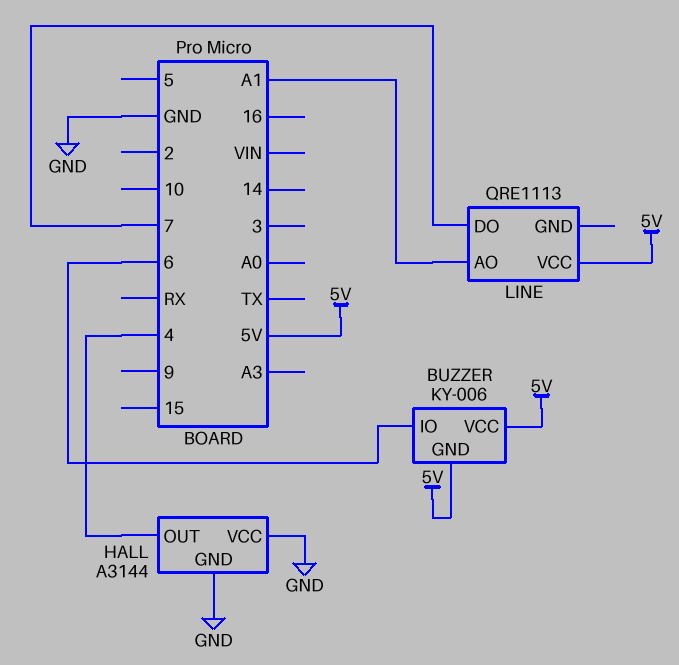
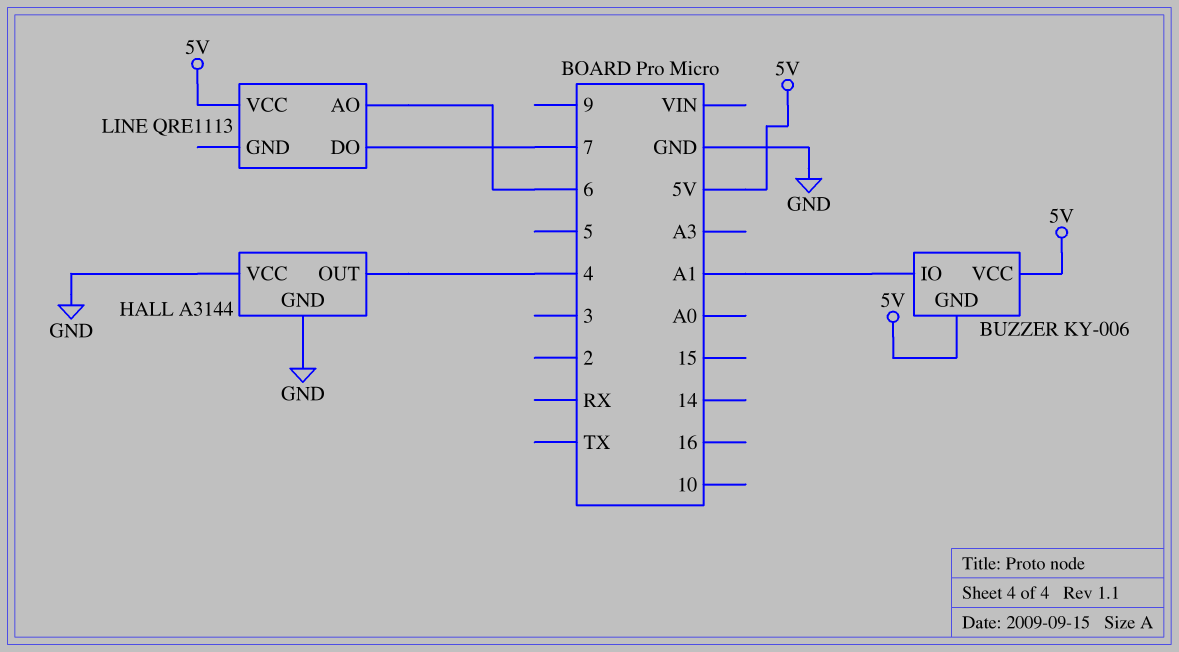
BUZZER pin IO: 6 -> A1
LINE pin AO: A1 -> 6

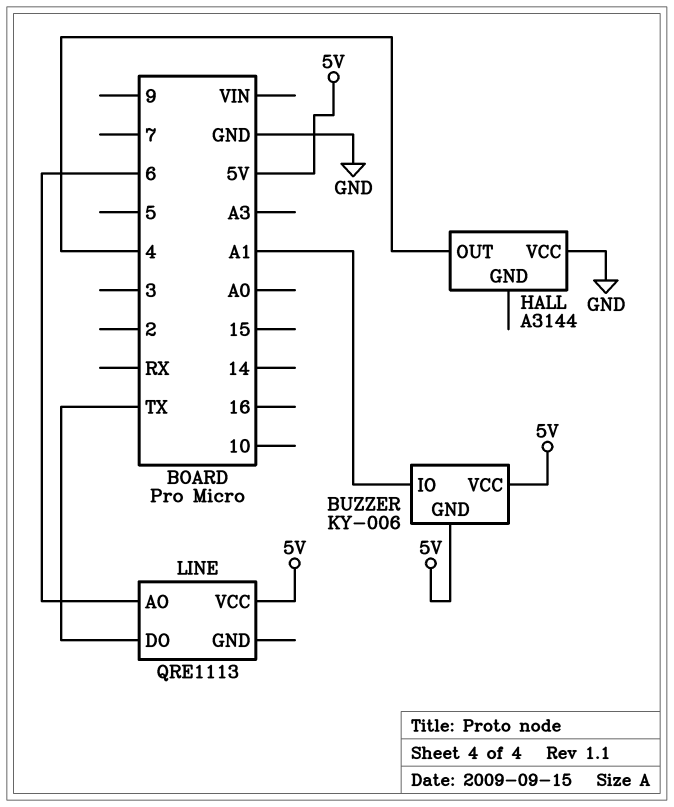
HALL pin GND: GND -> none
LINE pin DO: 7 -> TX

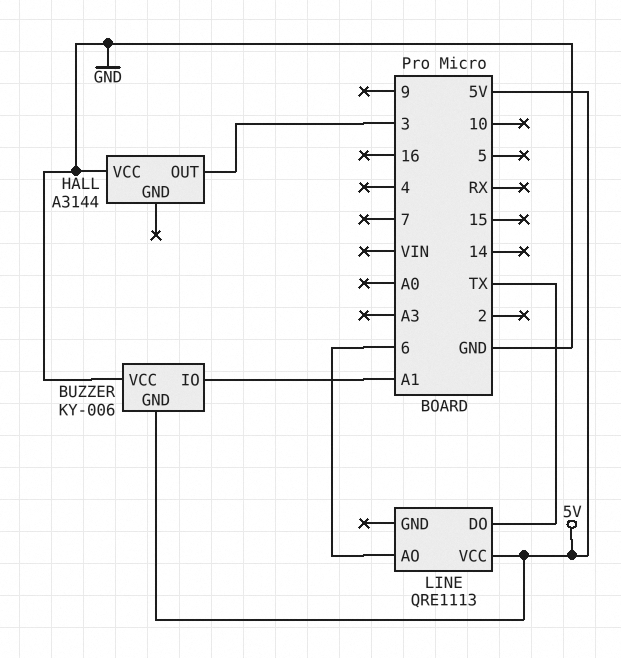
BUZZER pin VCC: 5V -> GND
HALL pin OUT: 4 -> 3

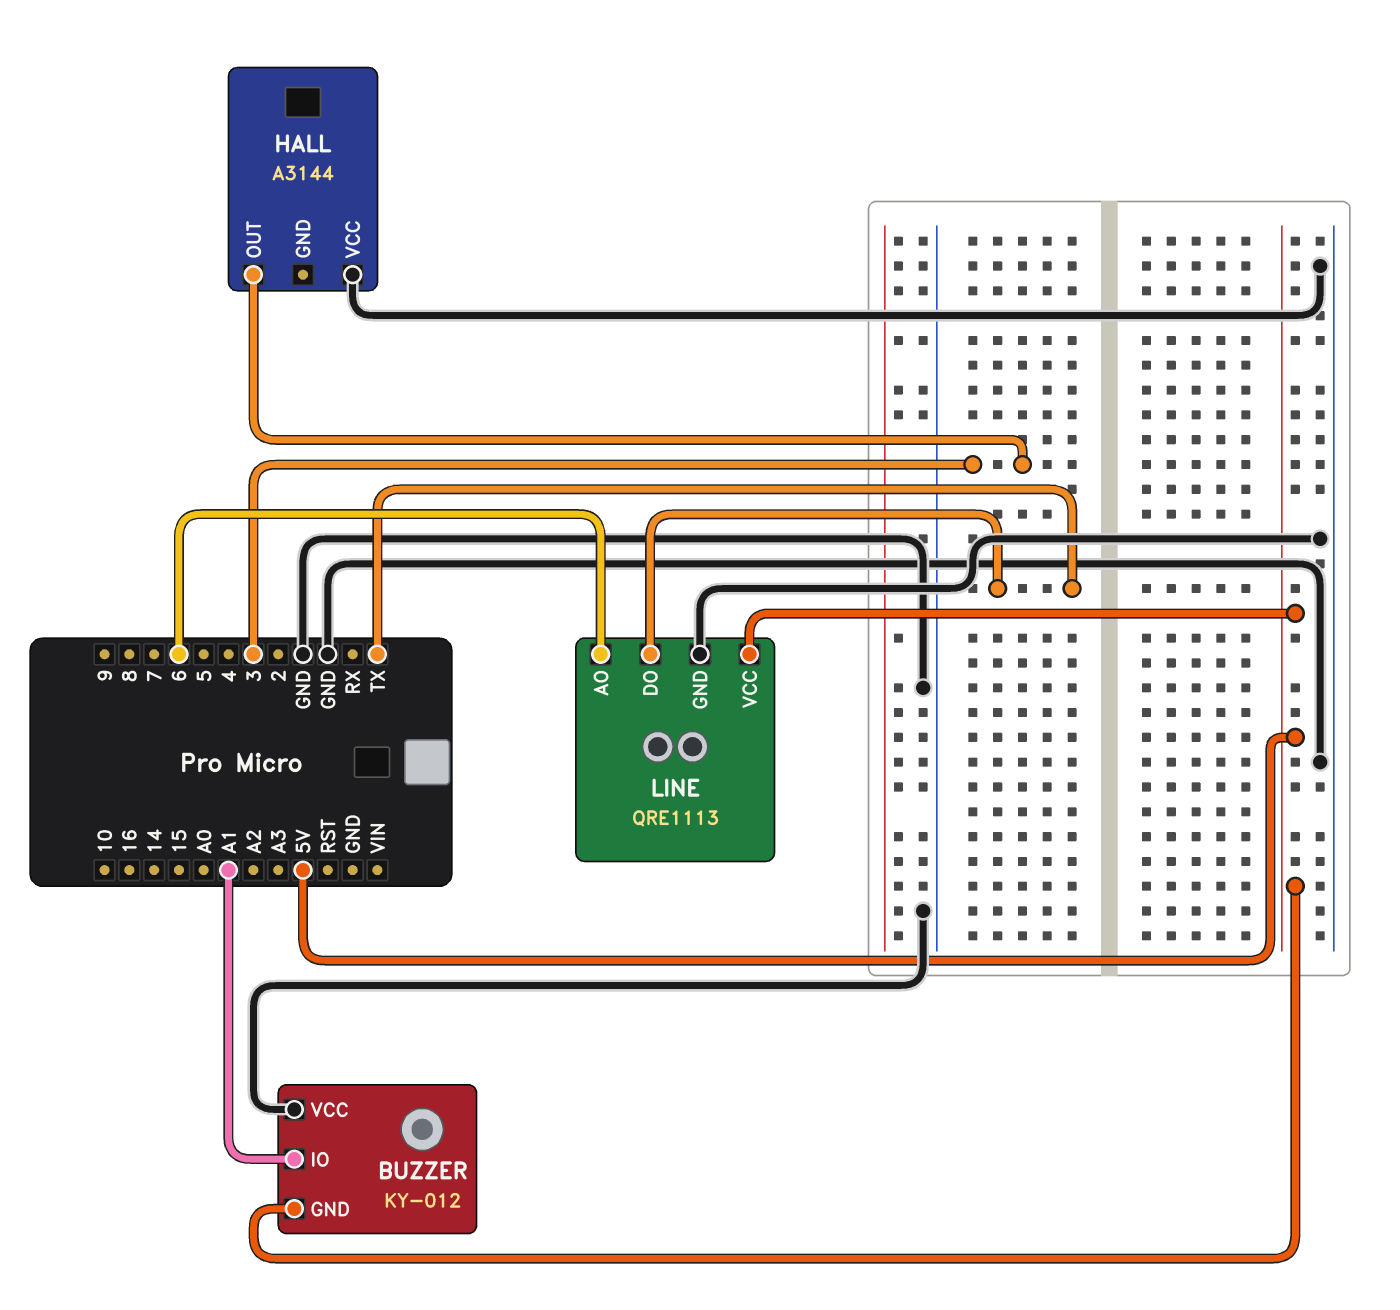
BUZZER: KY-006 -> KY-012
LINE pin GND: none -> GND

